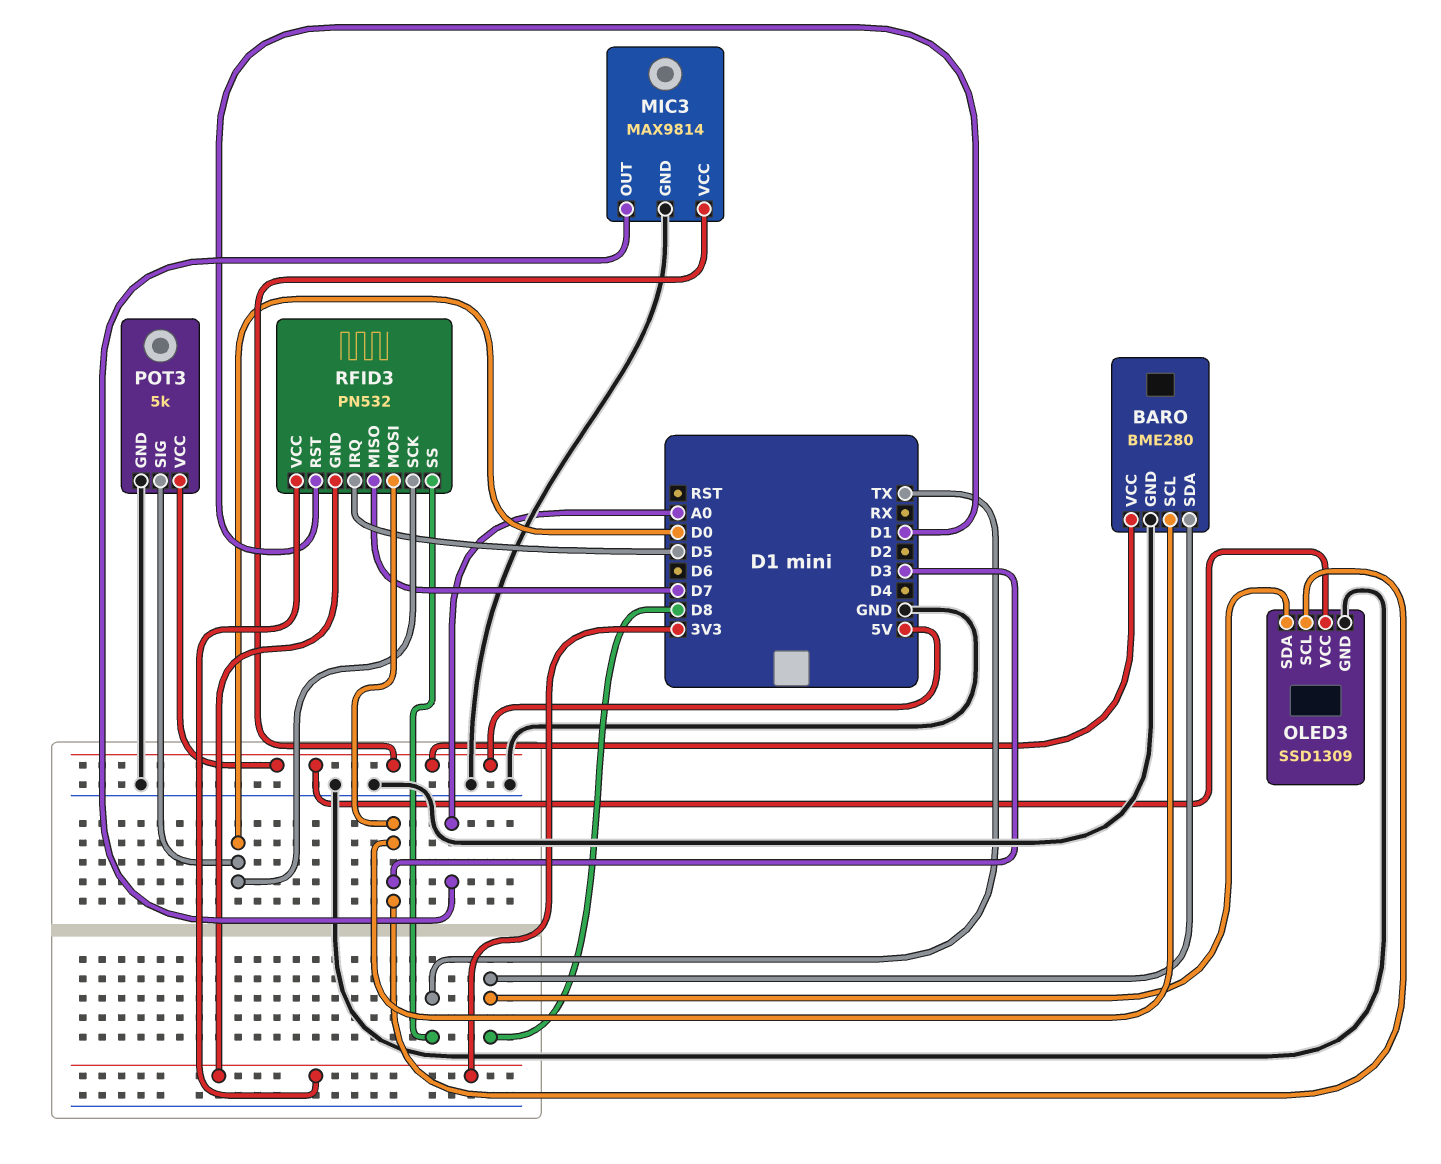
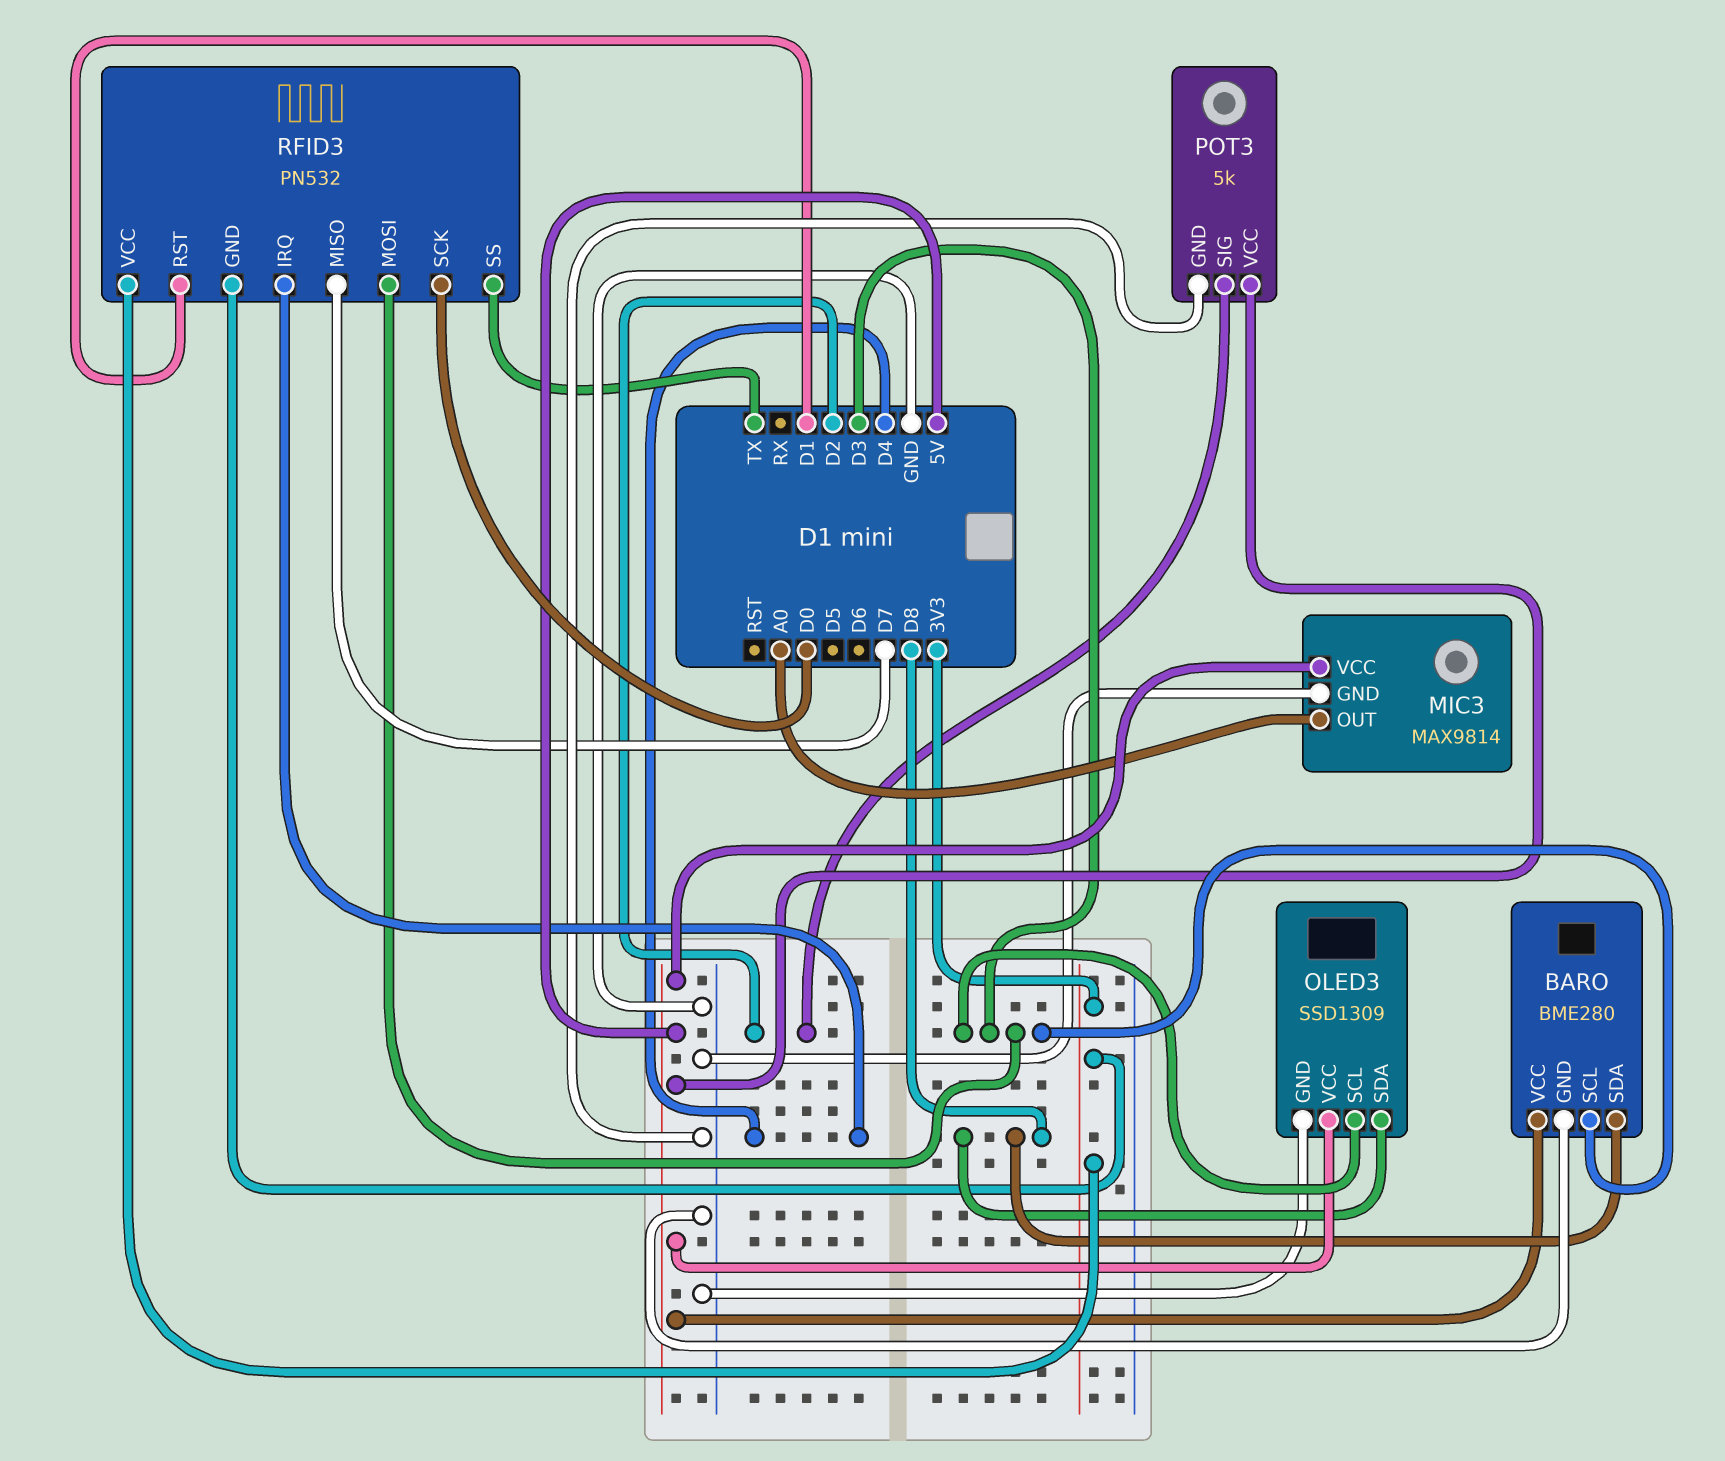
POT3 pin SIG: D0 -> D2
RFID3 pin IRQ: D5 -> D4

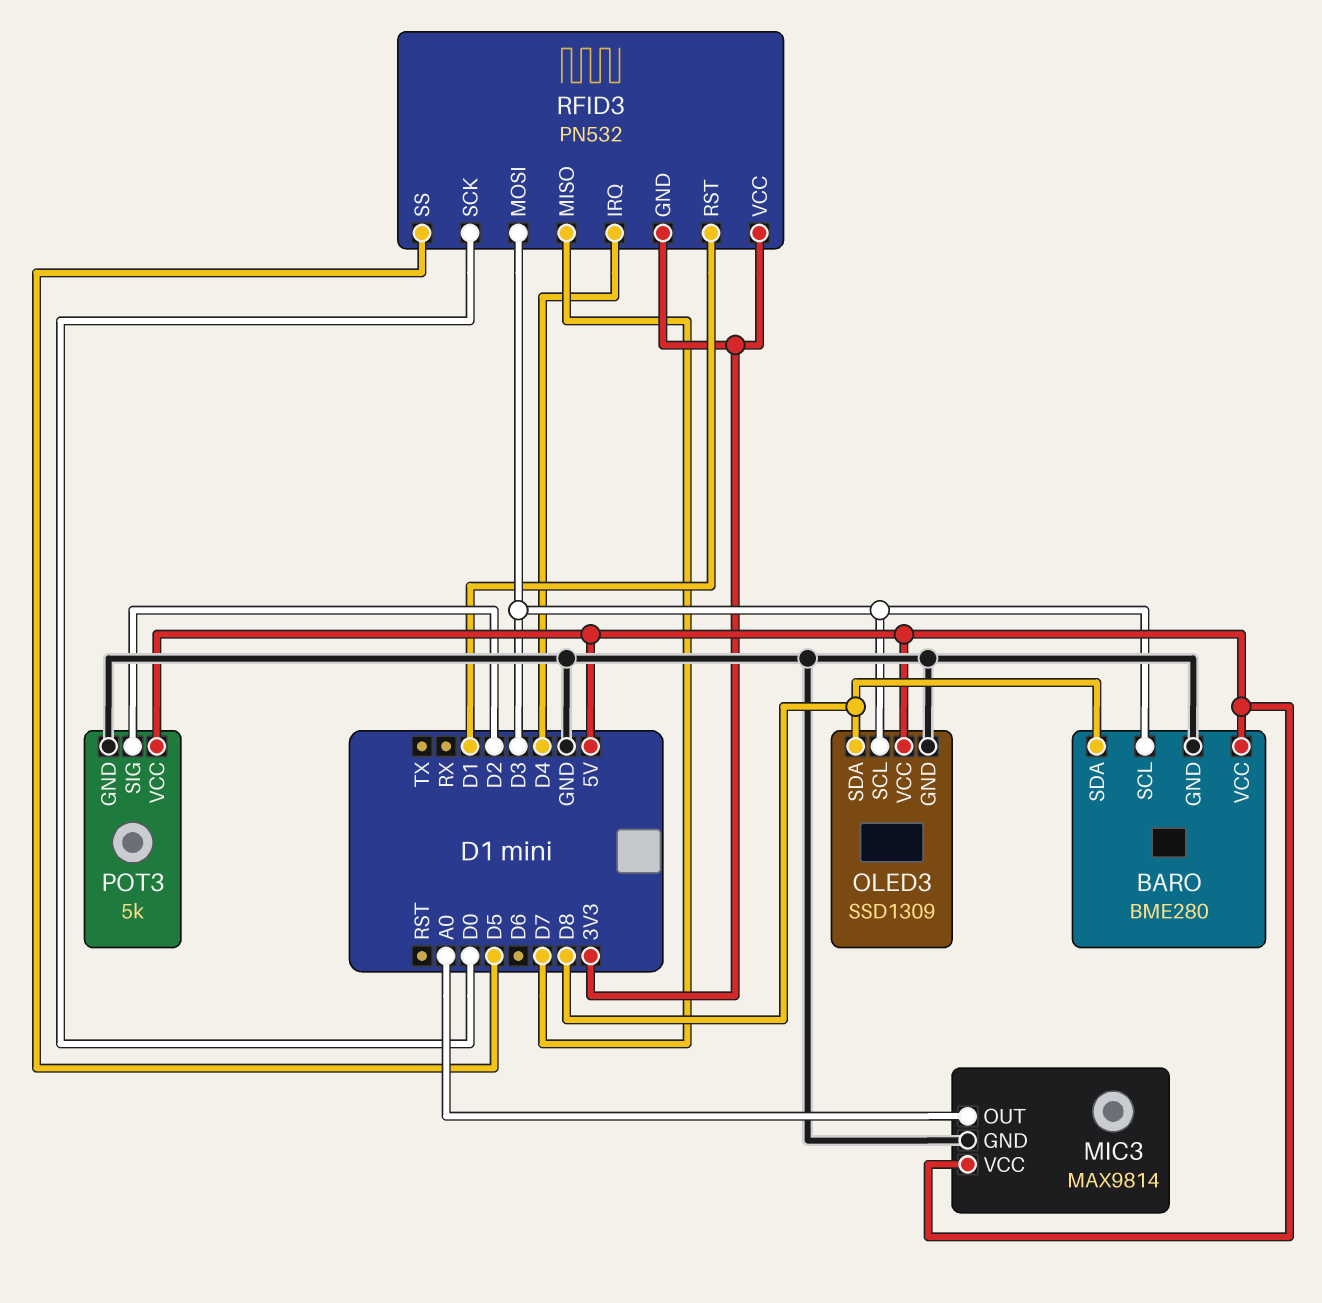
RFID3 pin SS: TX -> D5

